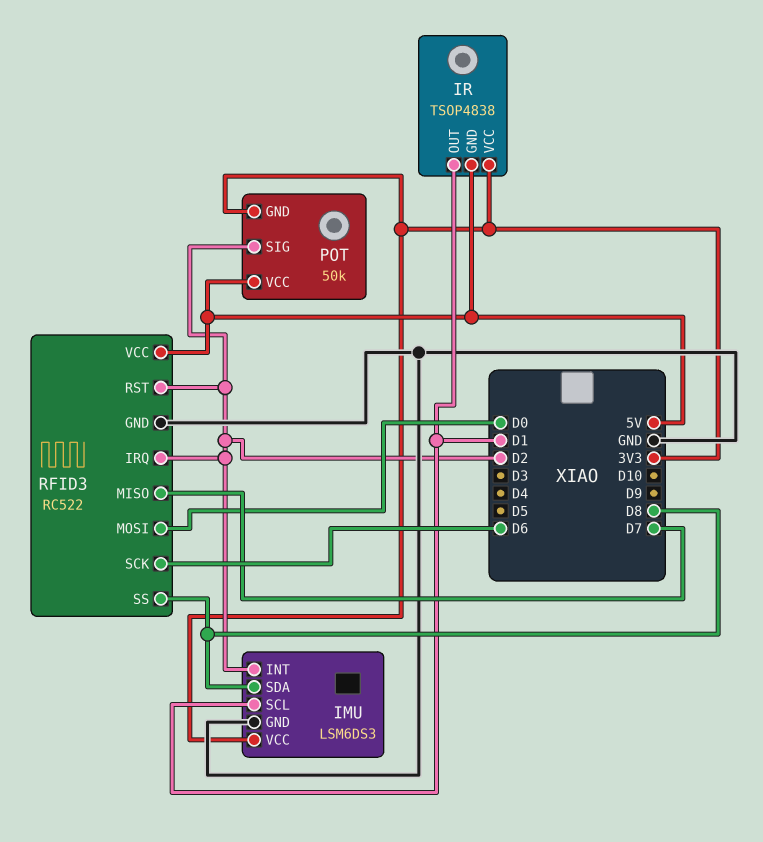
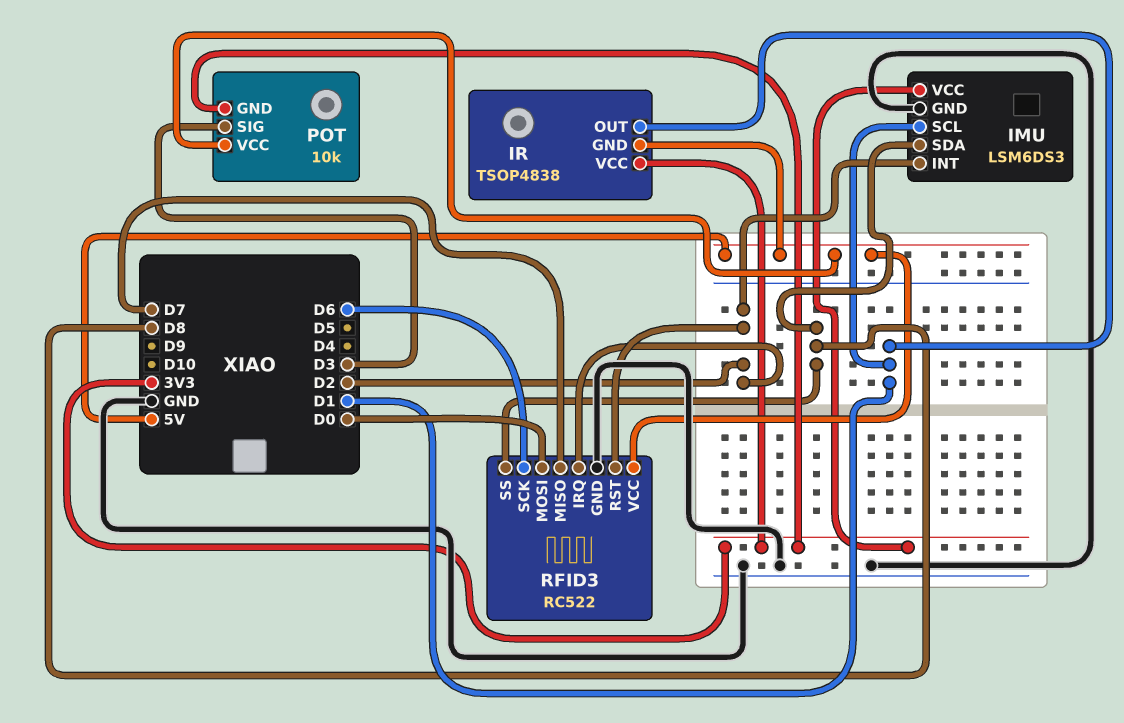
POT: 50k -> 10k
POT pin SIG: D2 -> D3

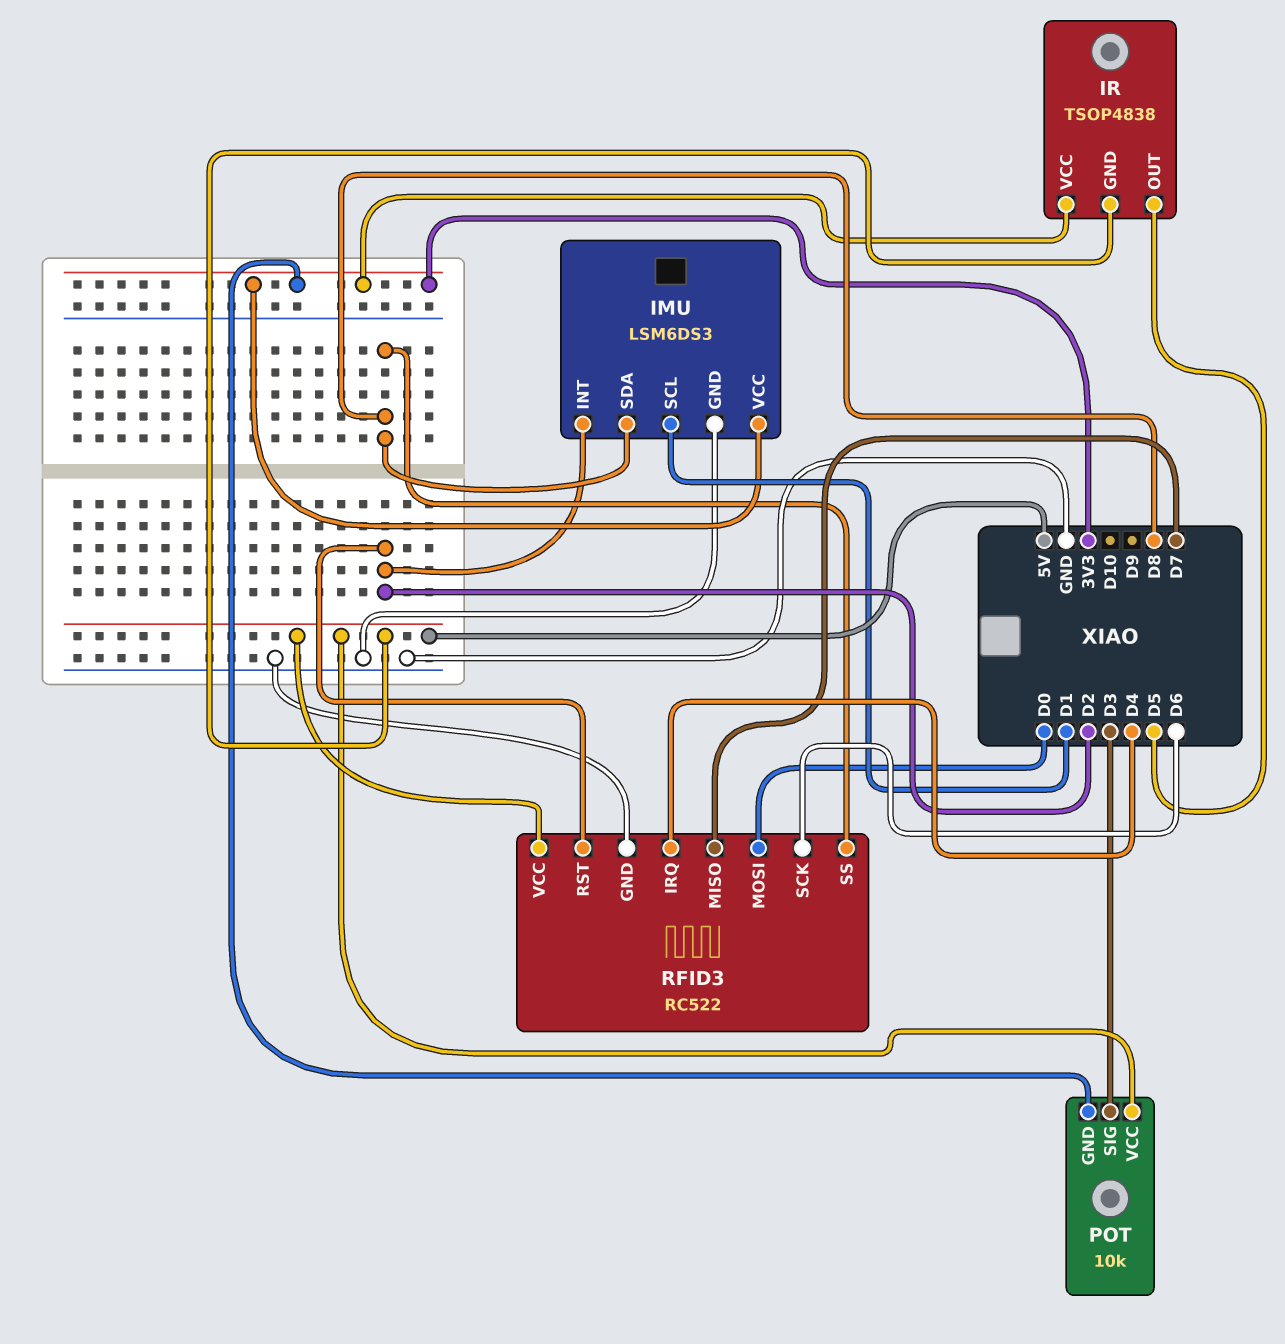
IR pin OUT: D1 -> D5
RFID3 pin IRQ: D2 -> D4

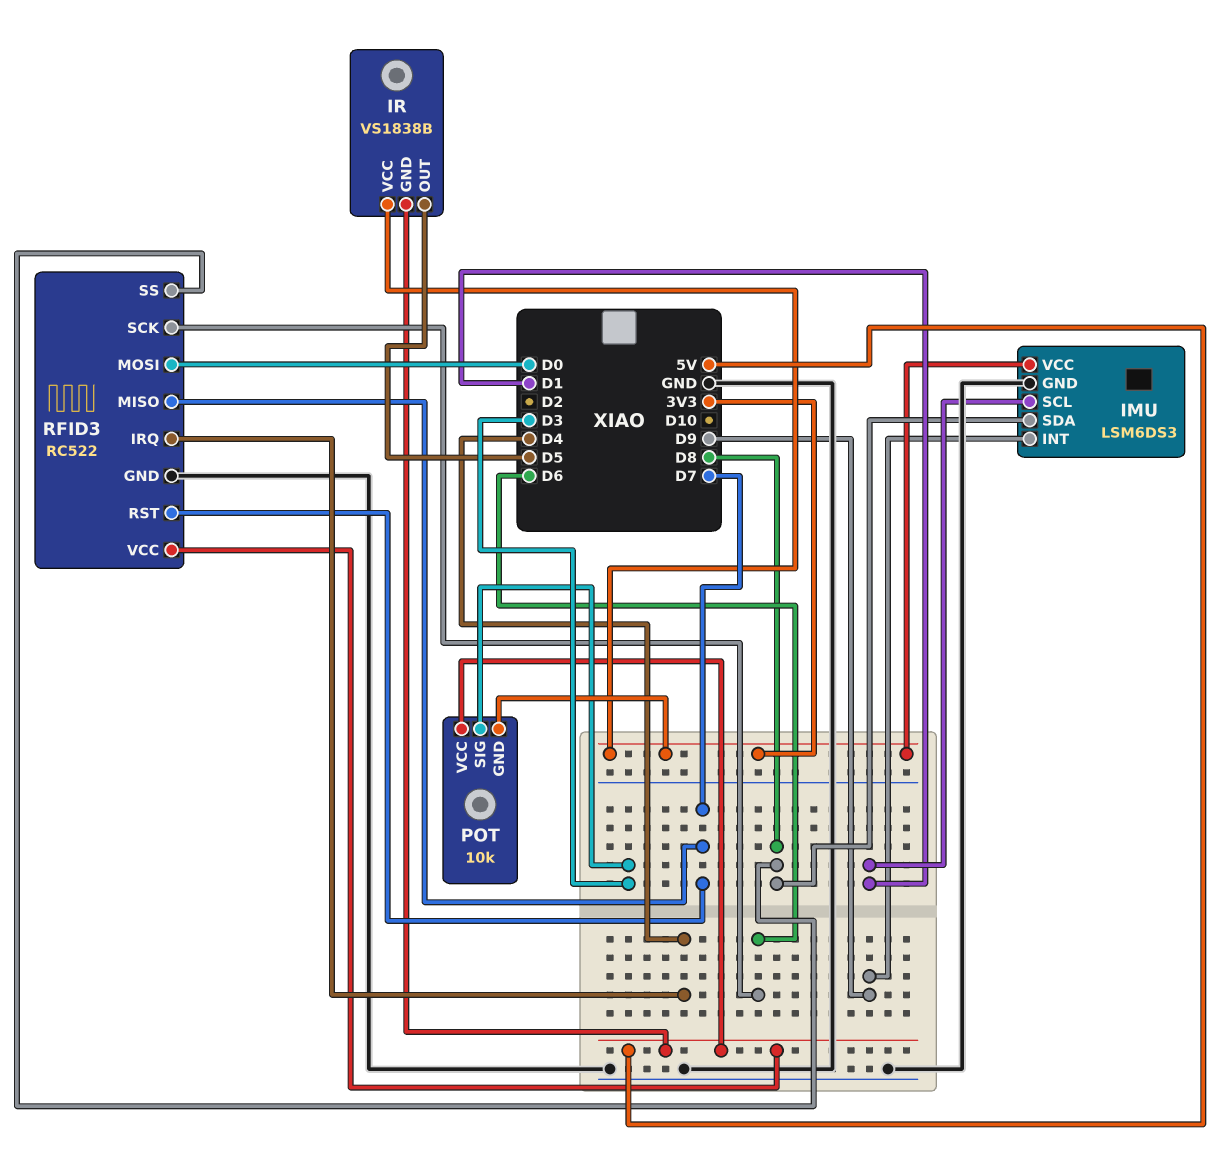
IMU pin INT: D2 -> D9
IR: TSOP4838 -> VS1838B
RFID3 pin RST: D2 -> D7

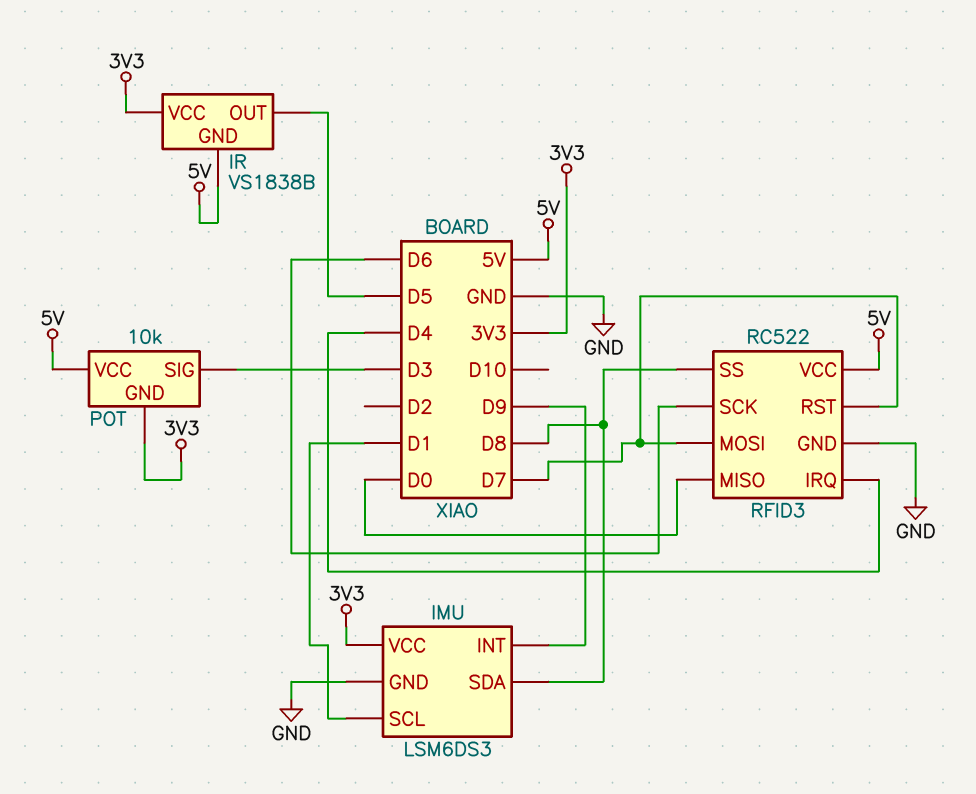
RFID3 pin MISO: D7 -> D0
RFID3 pin MOSI: D0 -> D7

